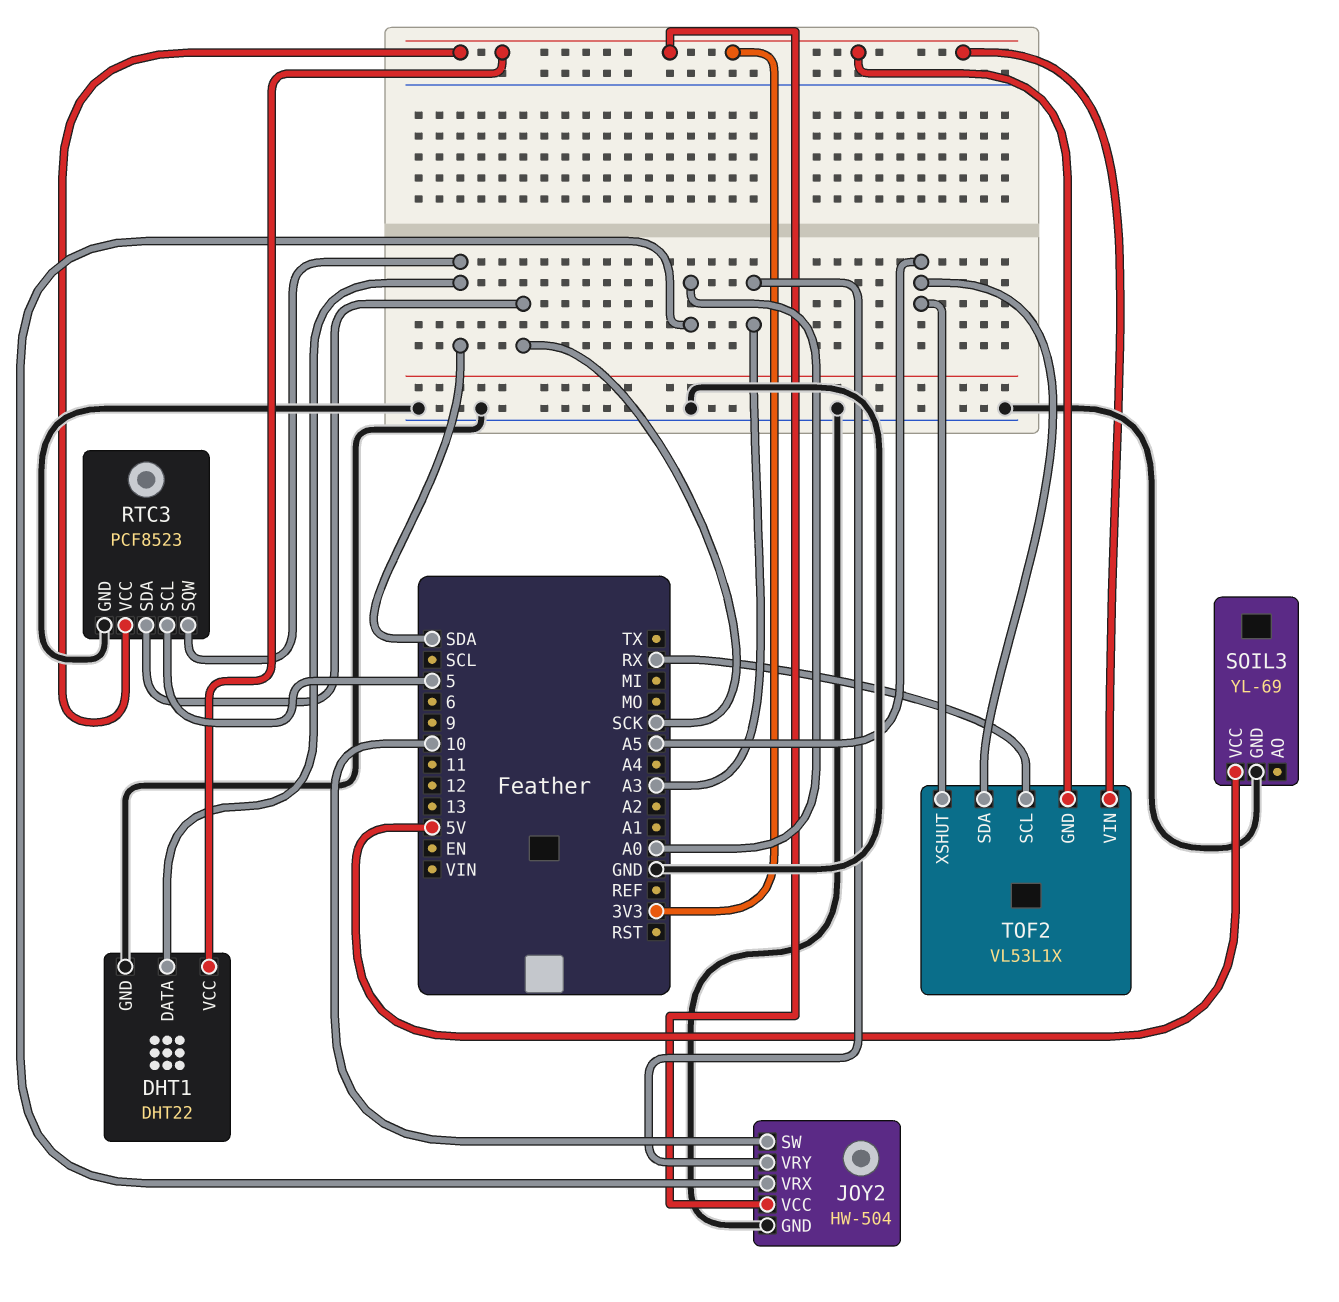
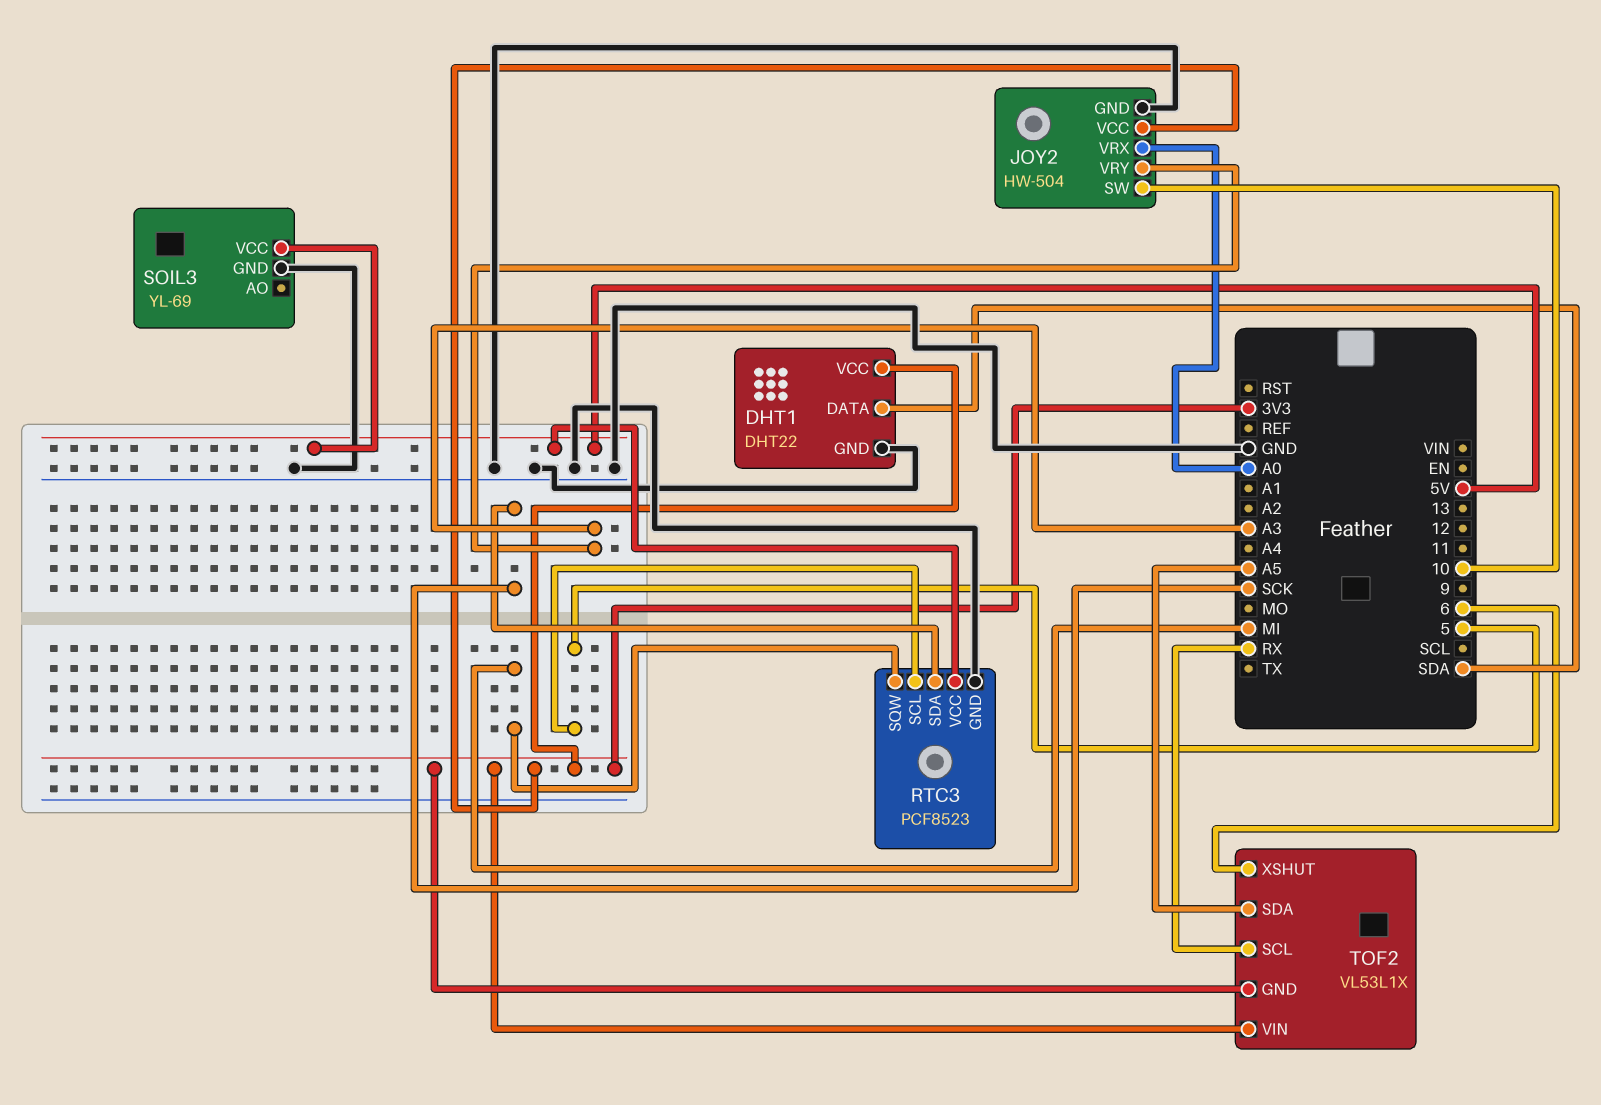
RTC3 pin SQW: SDA -> MI
RTC3 pin VCC: 3V3 -> 5V
TOF2 pin XSHUT: A5 -> 6

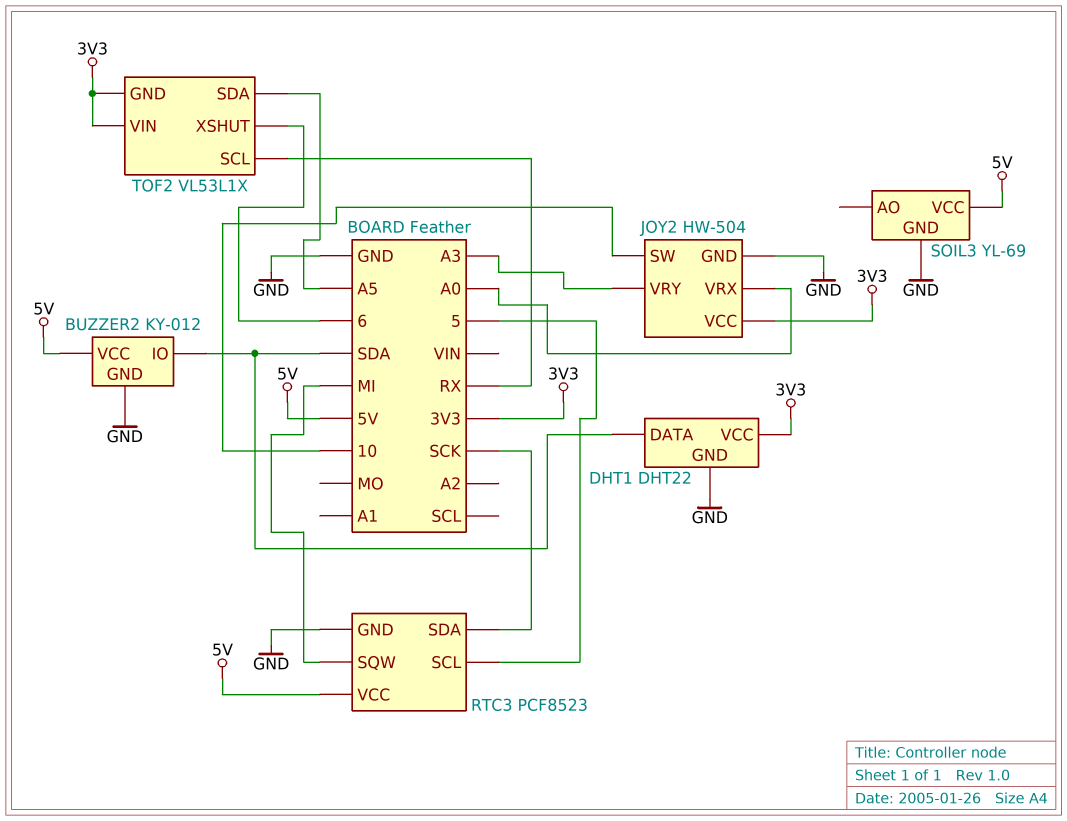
BUZZER2: none -> KY-012
BUZZER2 pin GND: none -> GND
BUZZER2 pin IO: none -> SDA
BUZZER2 pin VCC: none -> 5V

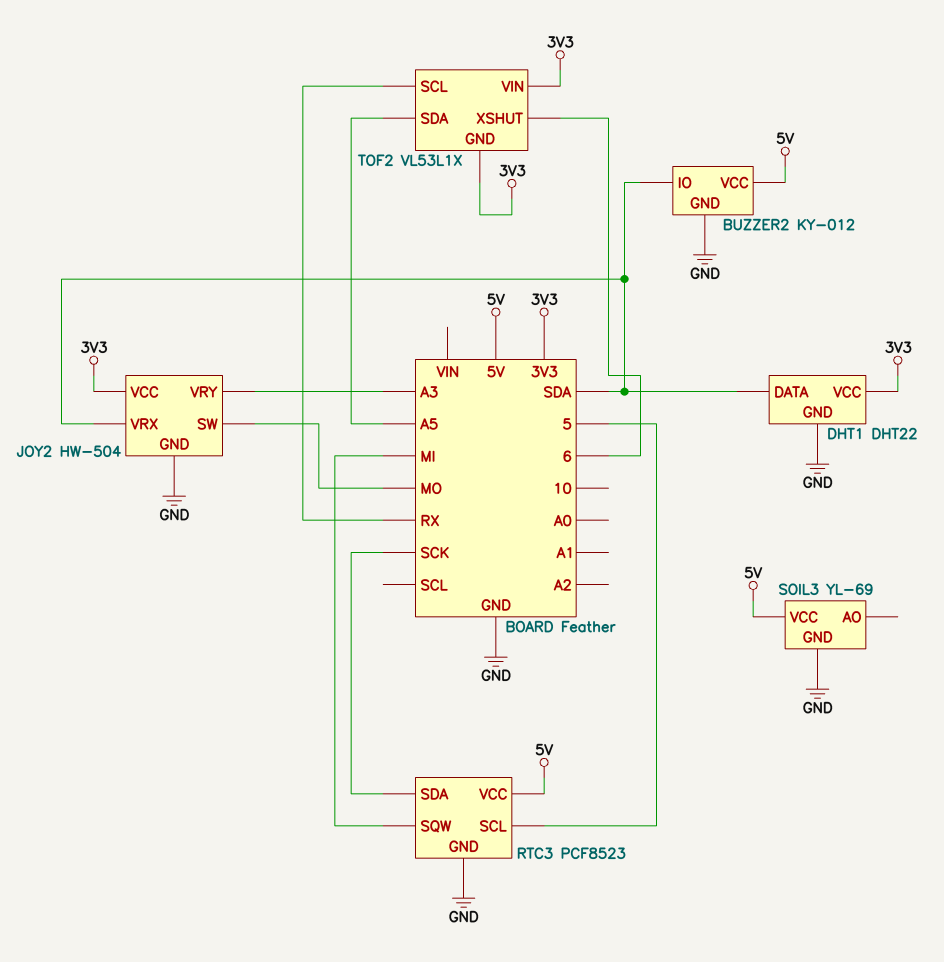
JOY2 pin SW: 10 -> MO
JOY2 pin VRX: A0 -> SDA

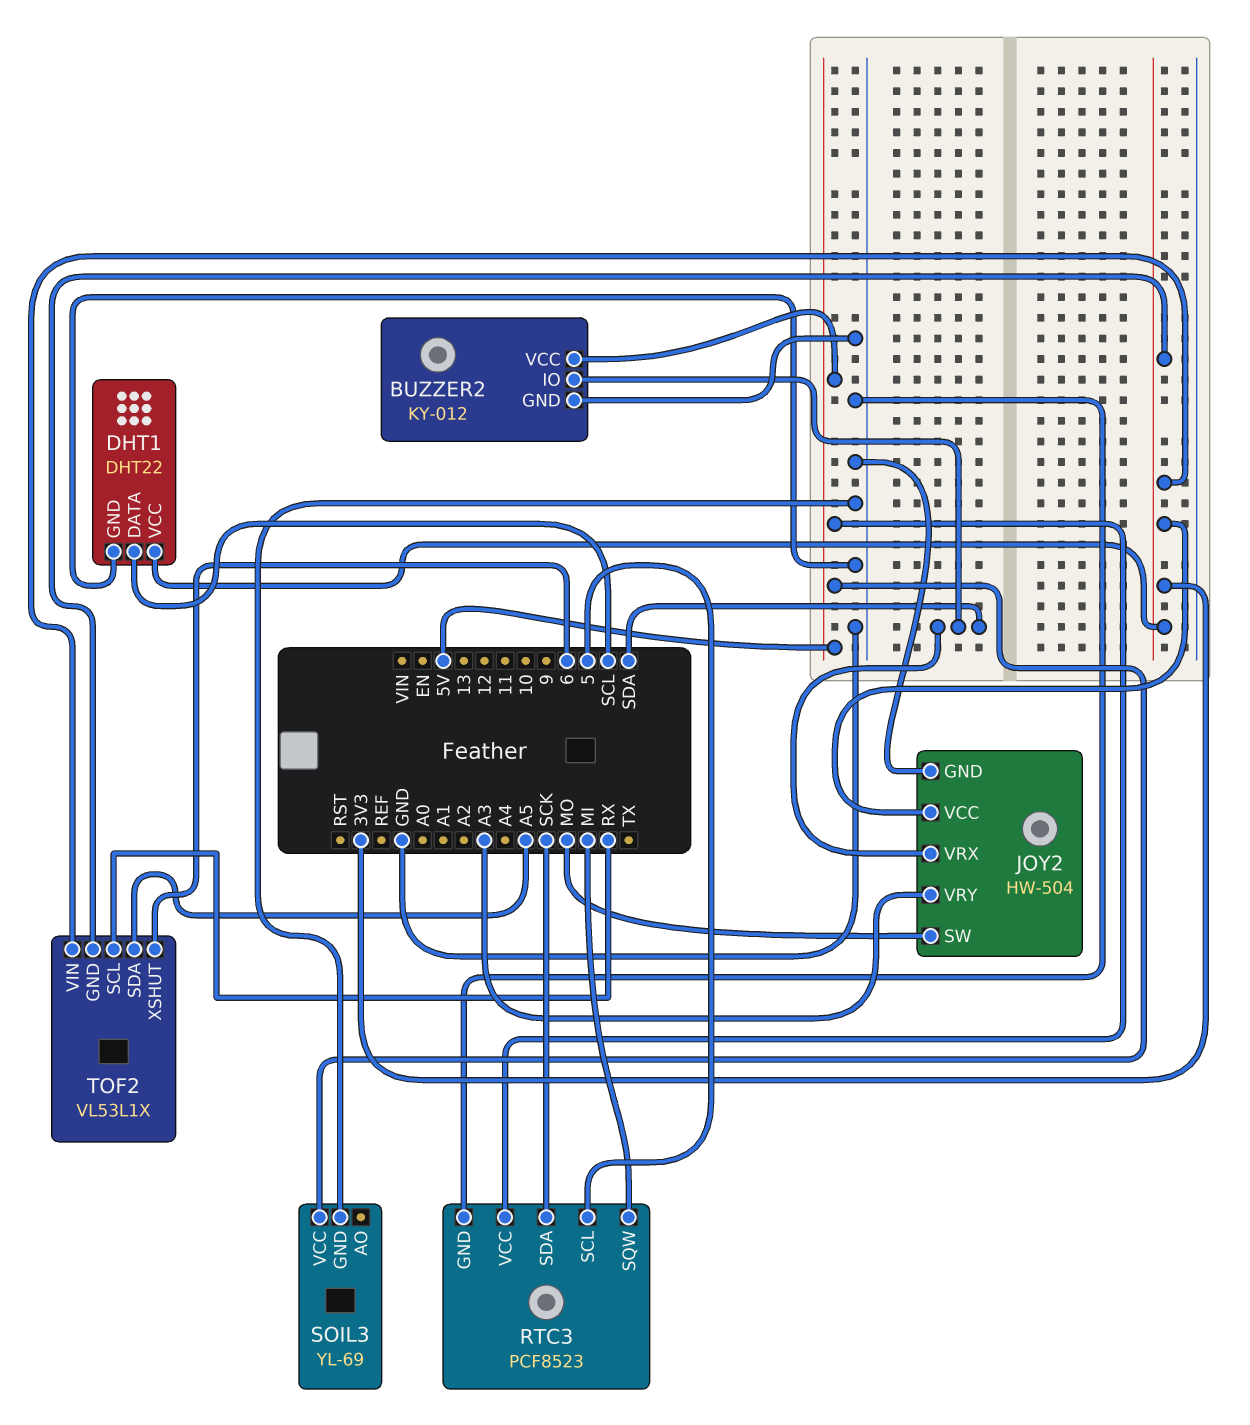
DHT1 pin DATA: SDA -> SCL

